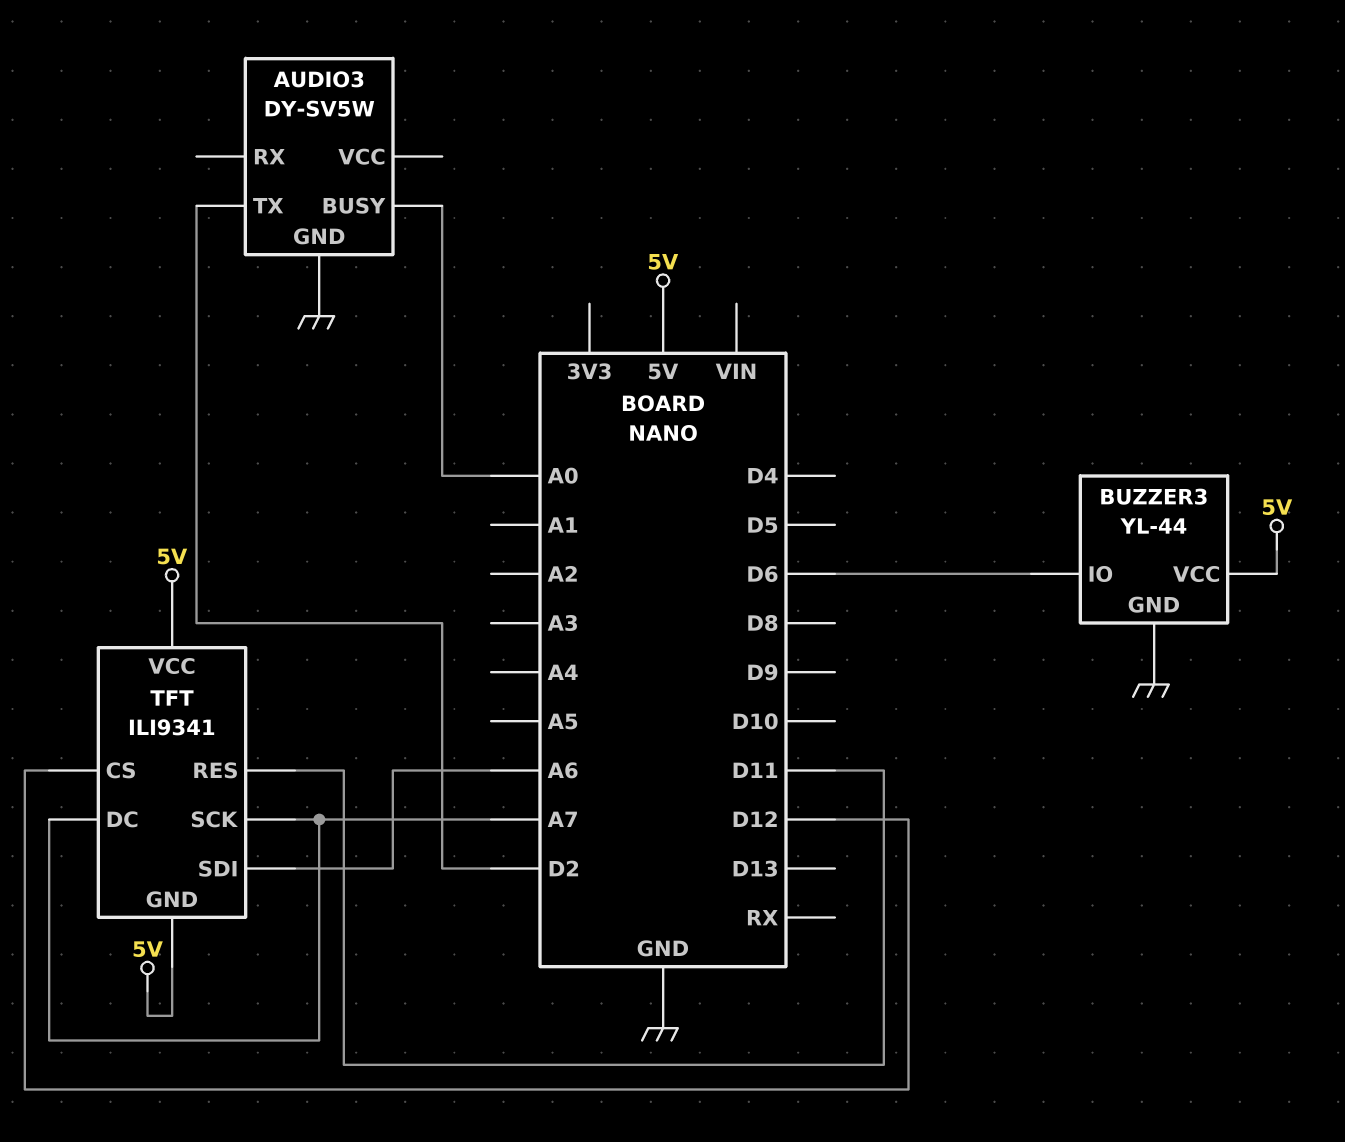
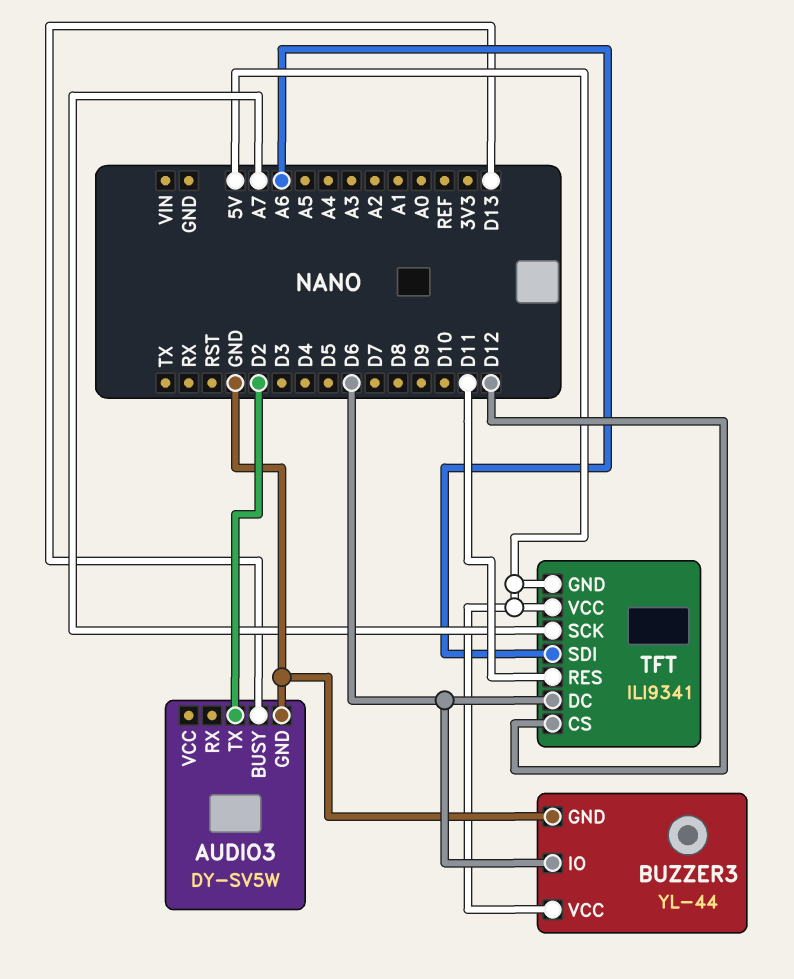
AUDIO3 pin BUSY: A0 -> D13
TFT pin DC: A7 -> D6

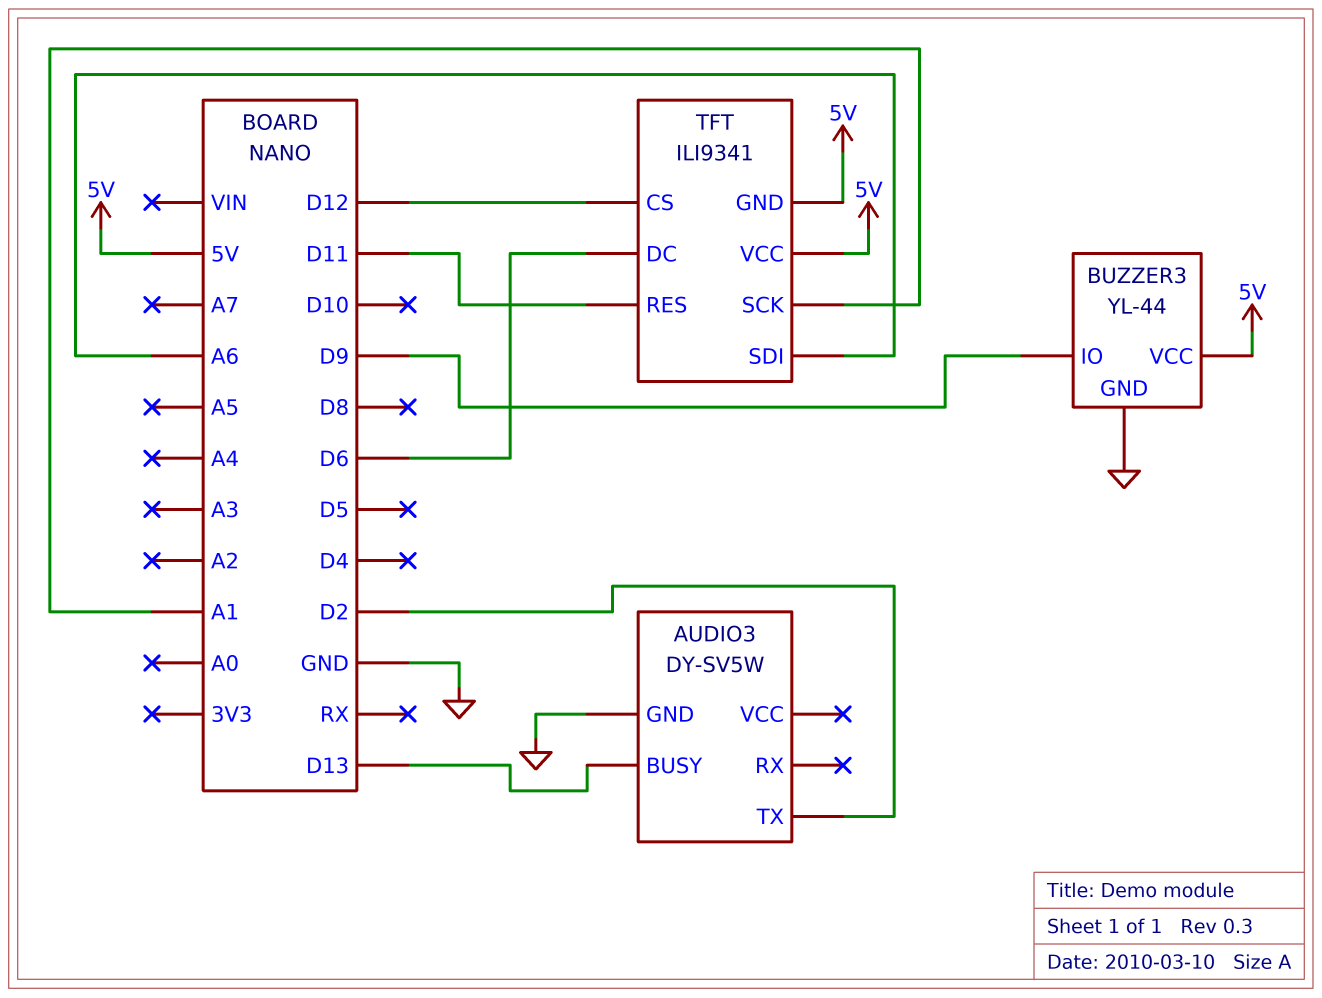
BUZZER3 pin IO: D6 -> D9
TFT pin SCK: A7 -> A1

